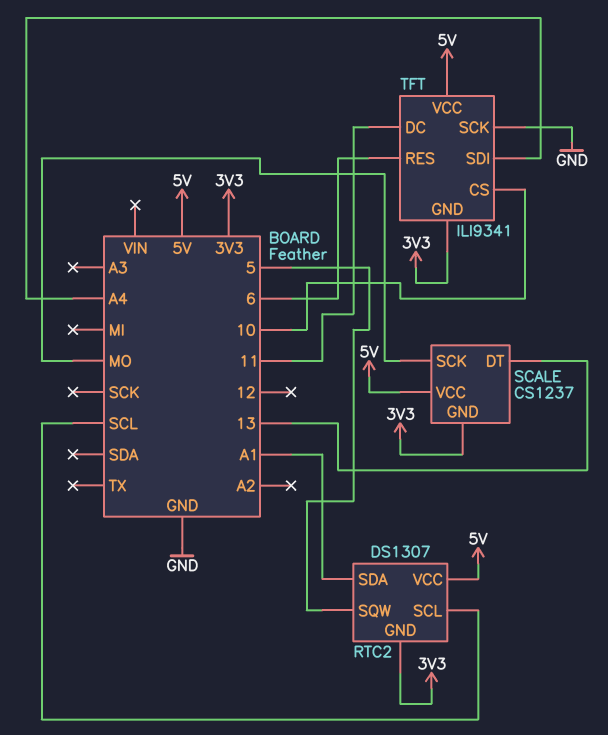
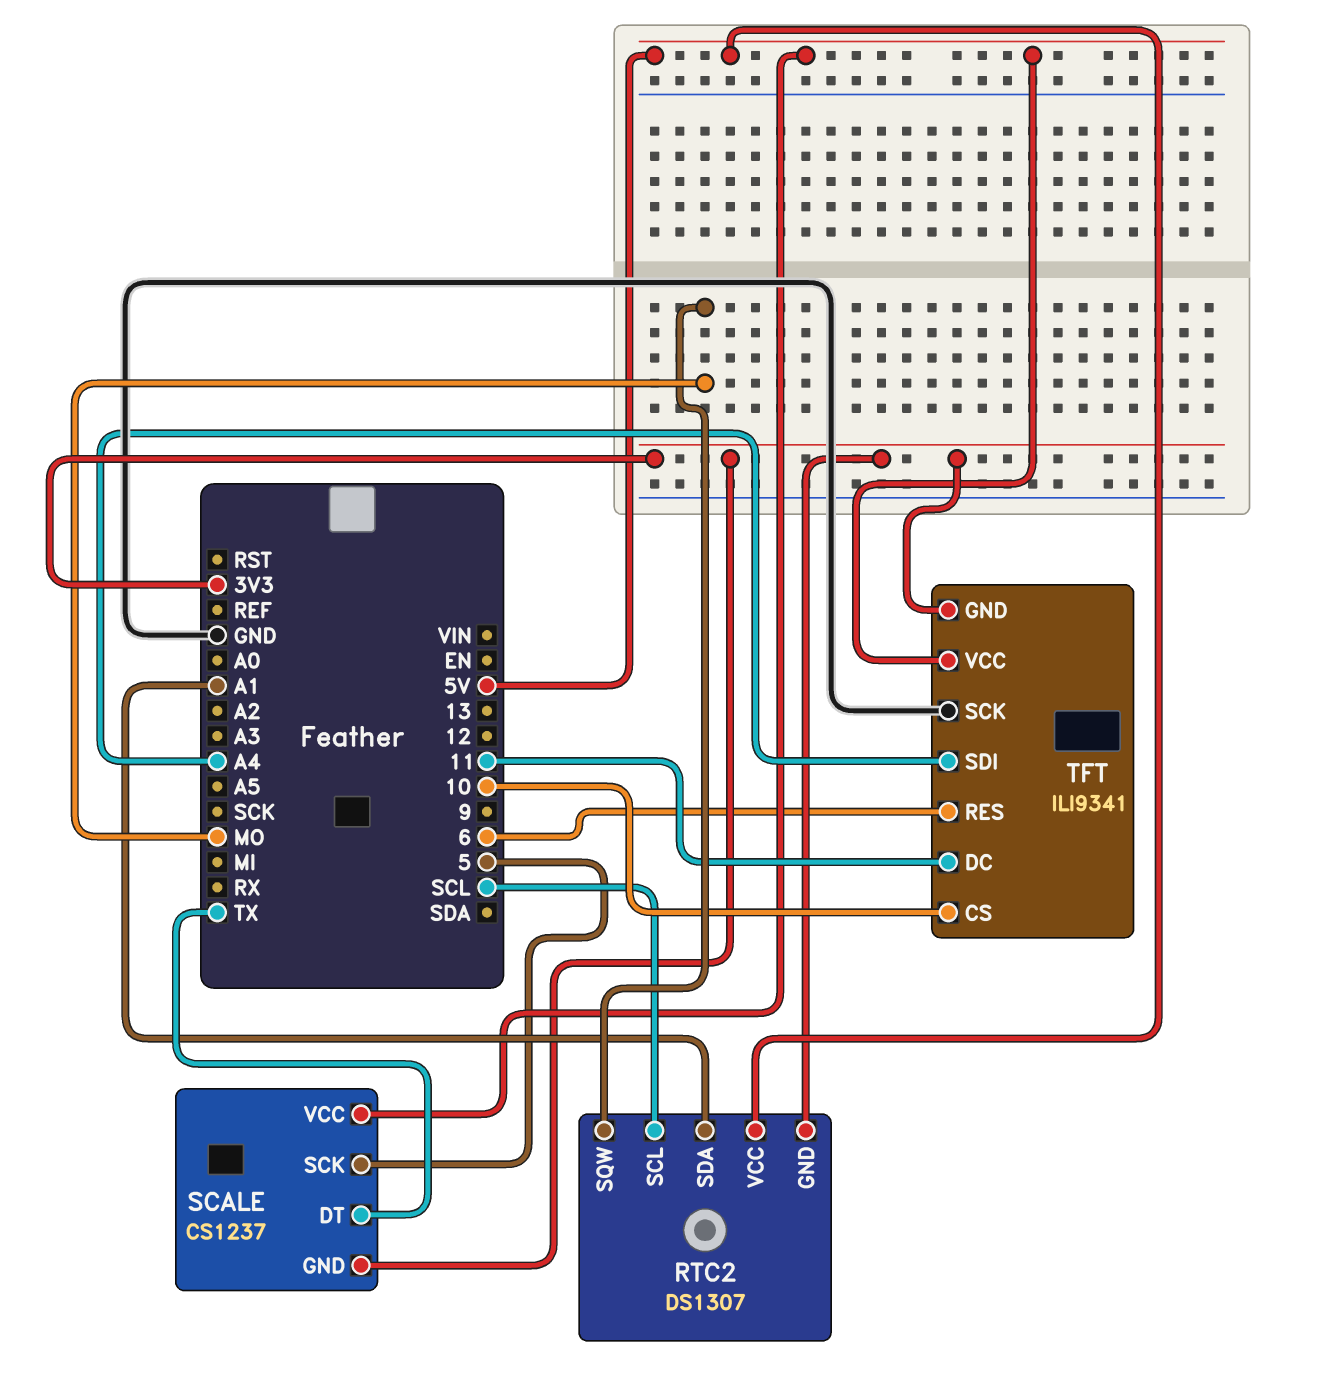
RTC2 pin SQW: 5 -> MO
SCALE pin DT: 13 -> TX
SCALE pin SCK: MO -> 5

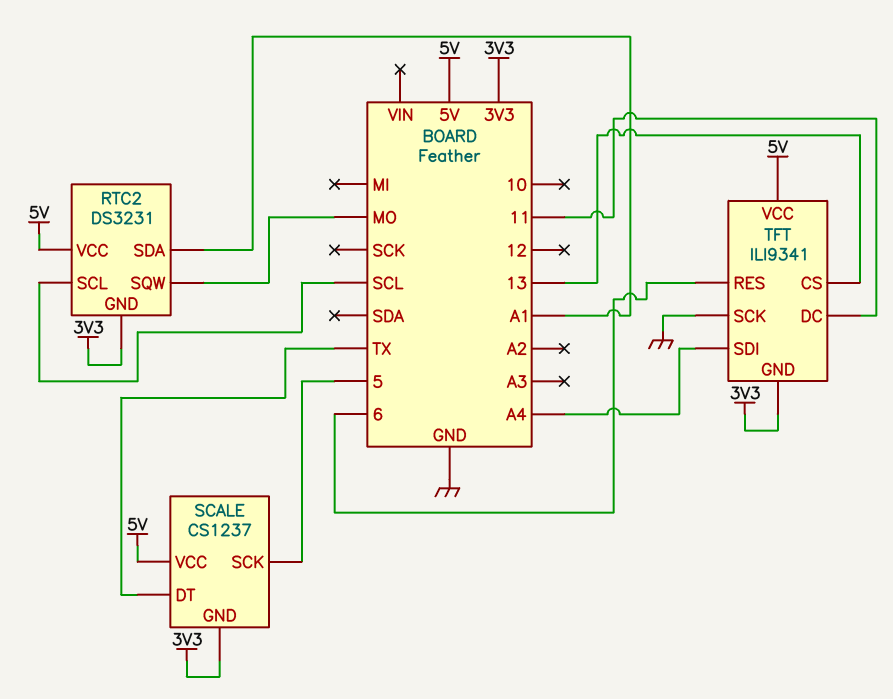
RTC2: DS1307 -> DS3231
TFT pin CS: 10 -> 13

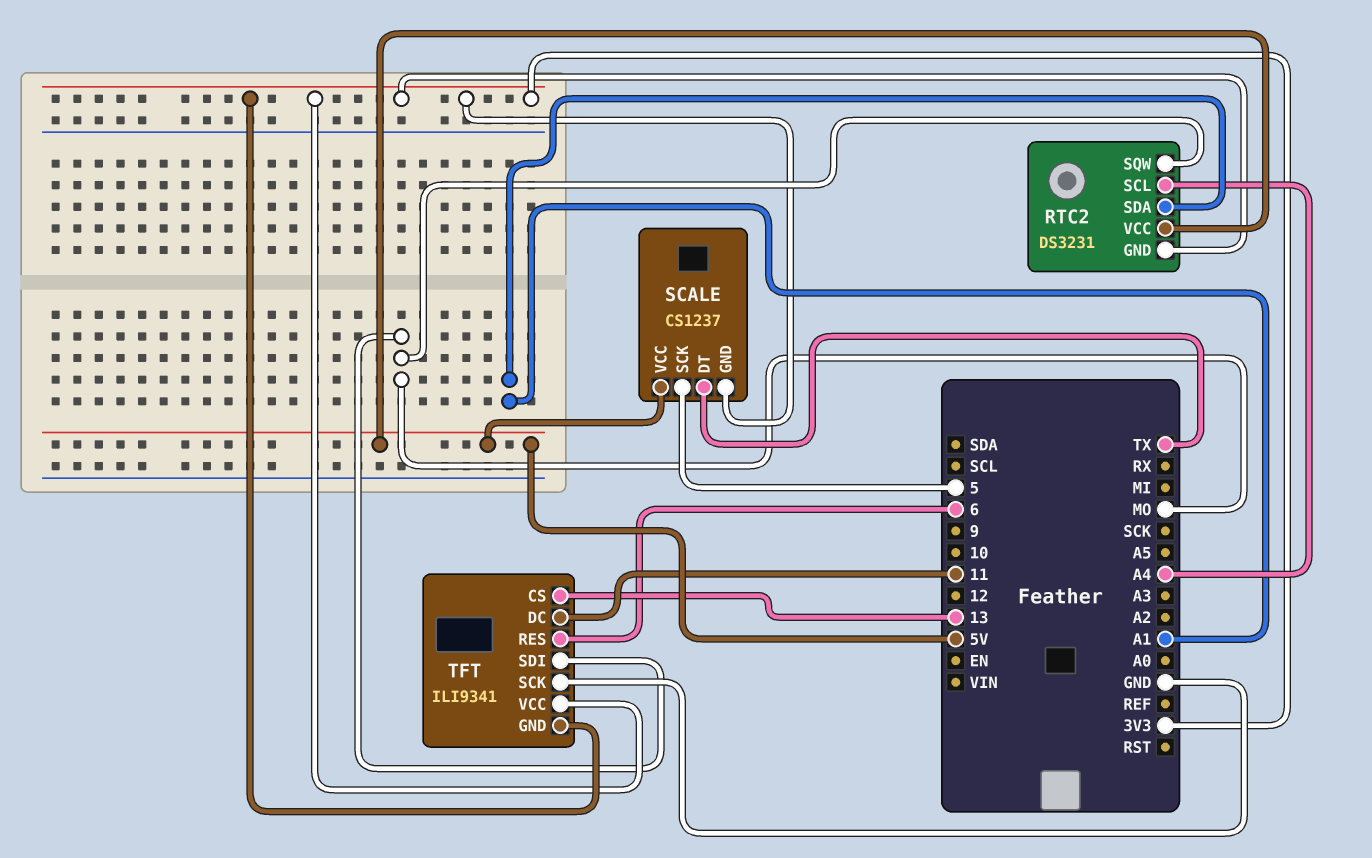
RTC2 pin SCL: SCL -> A4
TFT pin SDI: A4 -> MO
TFT pin VCC: 5V -> 3V3

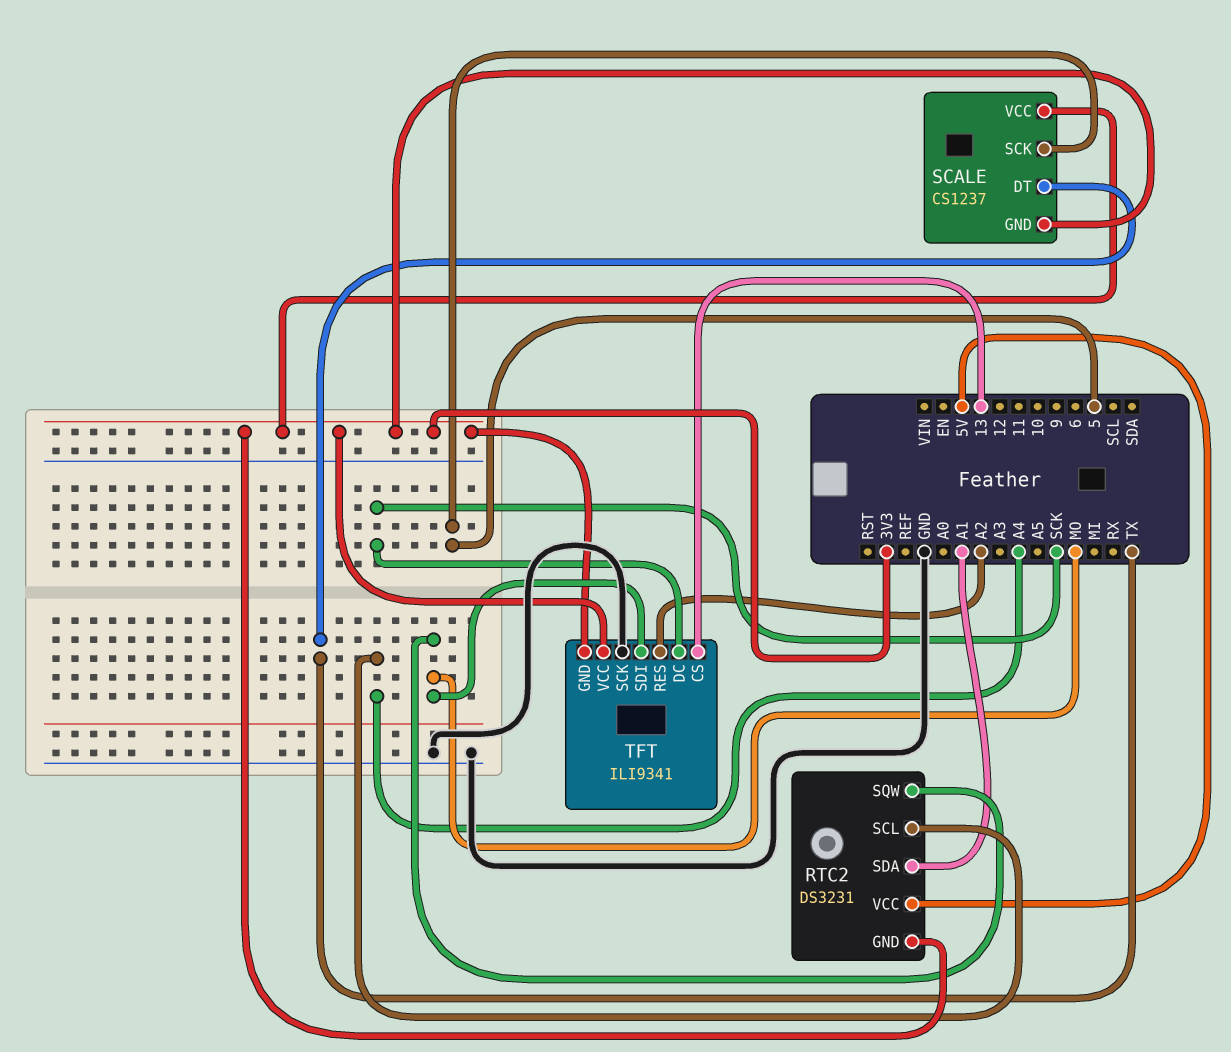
SCALE pin VCC: 5V -> 3V3
TFT pin DC: 11 -> SCK
TFT pin RES: 6 -> A2

